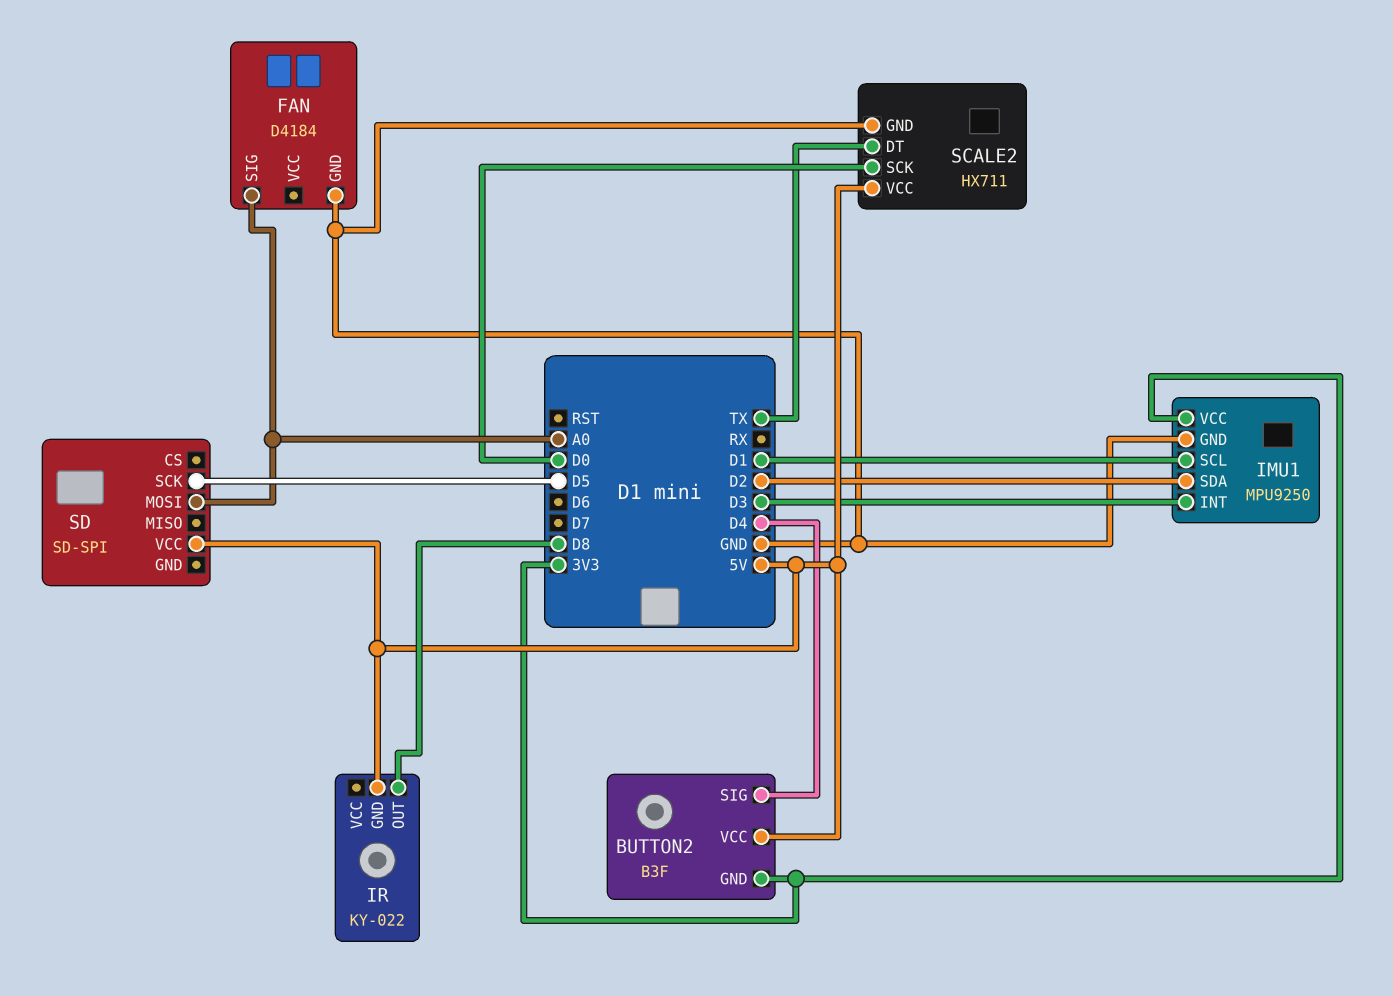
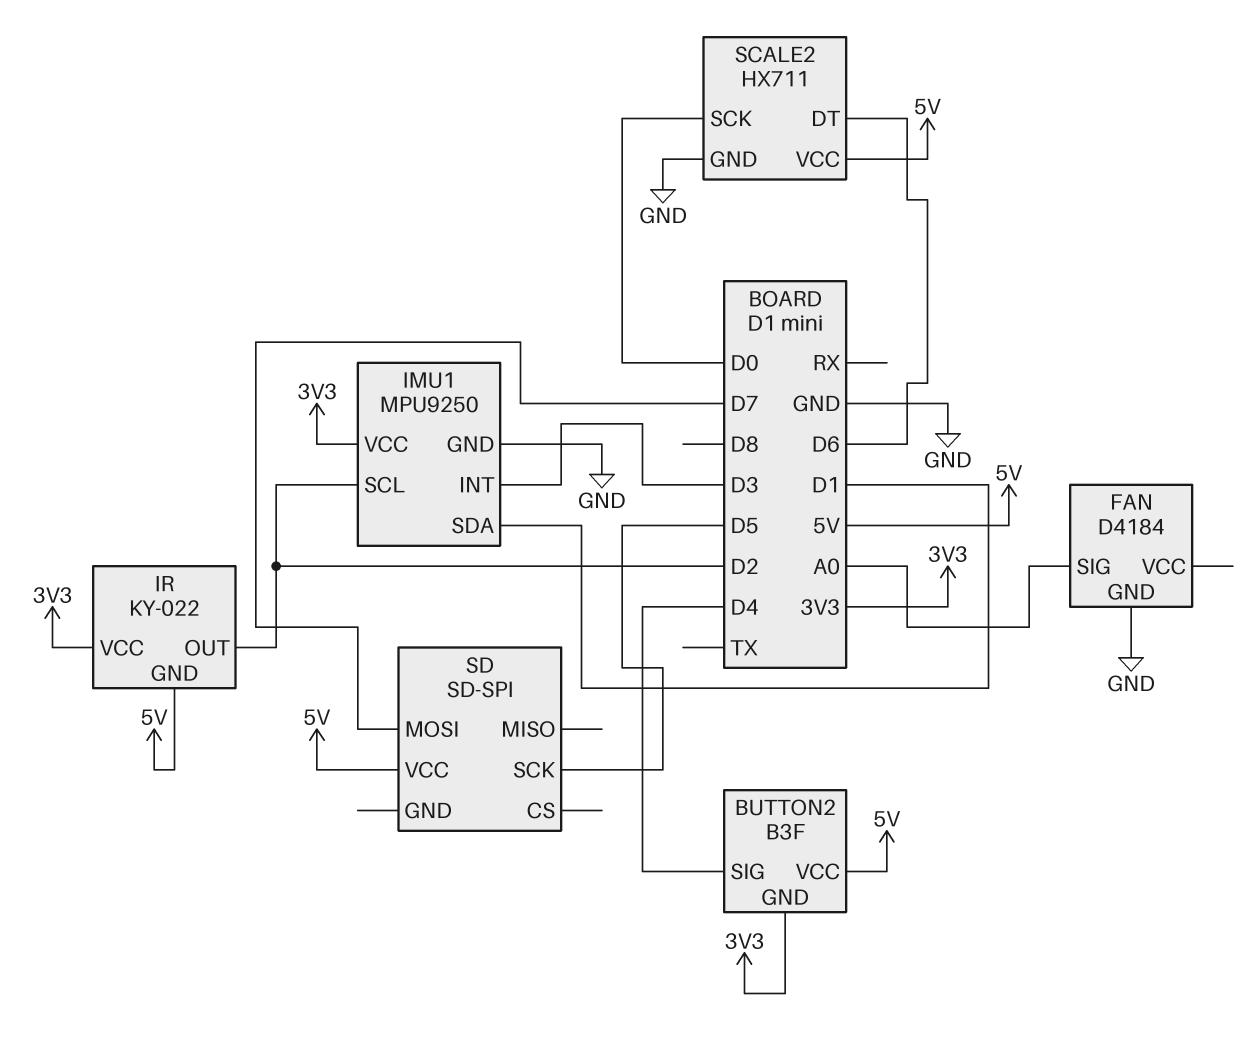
IMU1 pin SCL: D1 -> D2
IMU1 pin SDA: D2 -> D1
IR pin OUT: D8 -> D2
IR pin VCC: none -> 3V3
SCALE2 pin DT: TX -> D6
SD pin MOSI: A0 -> D7

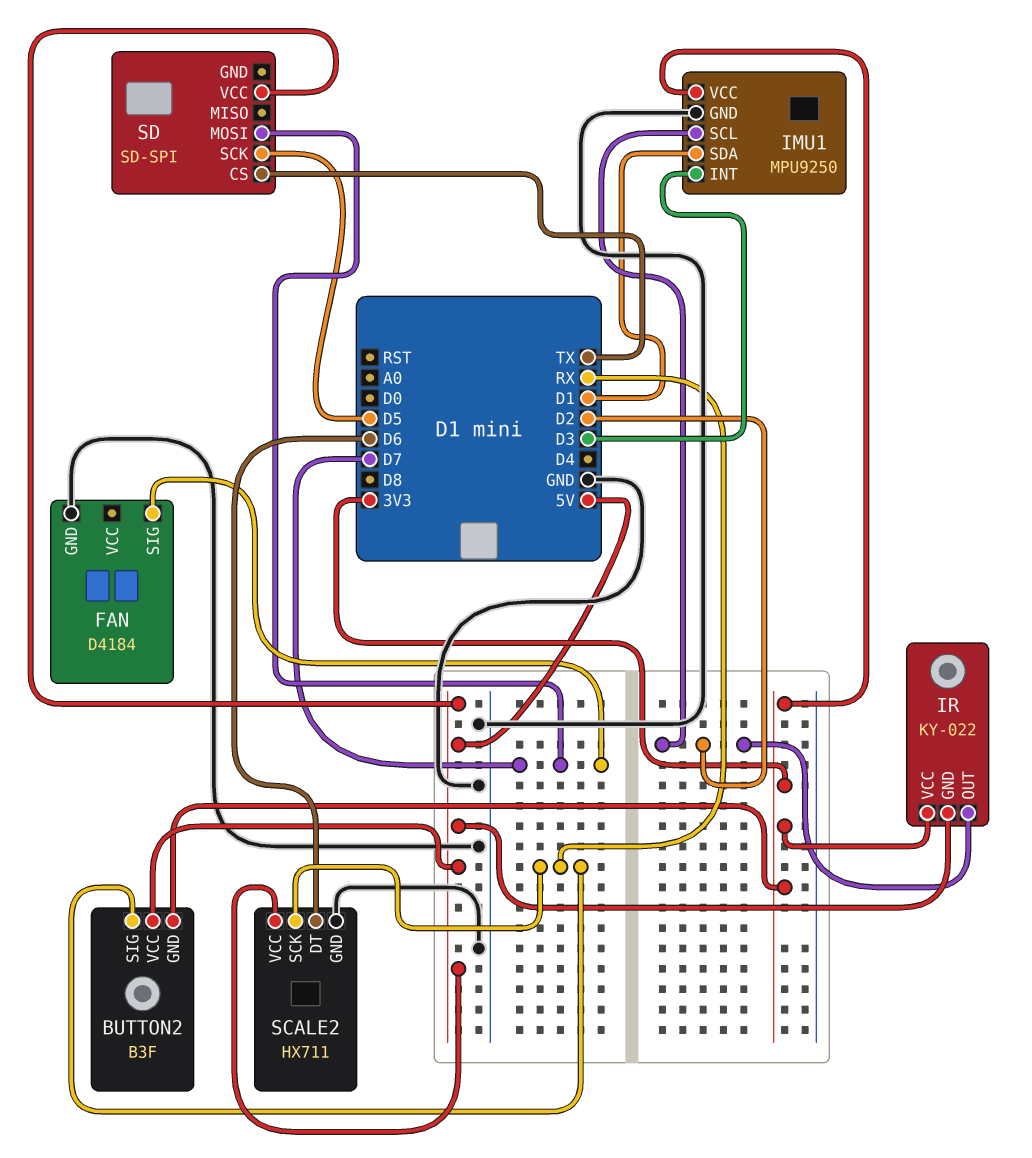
BUTTON2 pin SIG: D4 -> RX
FAN pin SIG: A0 -> D7
SCALE2 pin SCK: D0 -> RX
SD pin CS: none -> TX

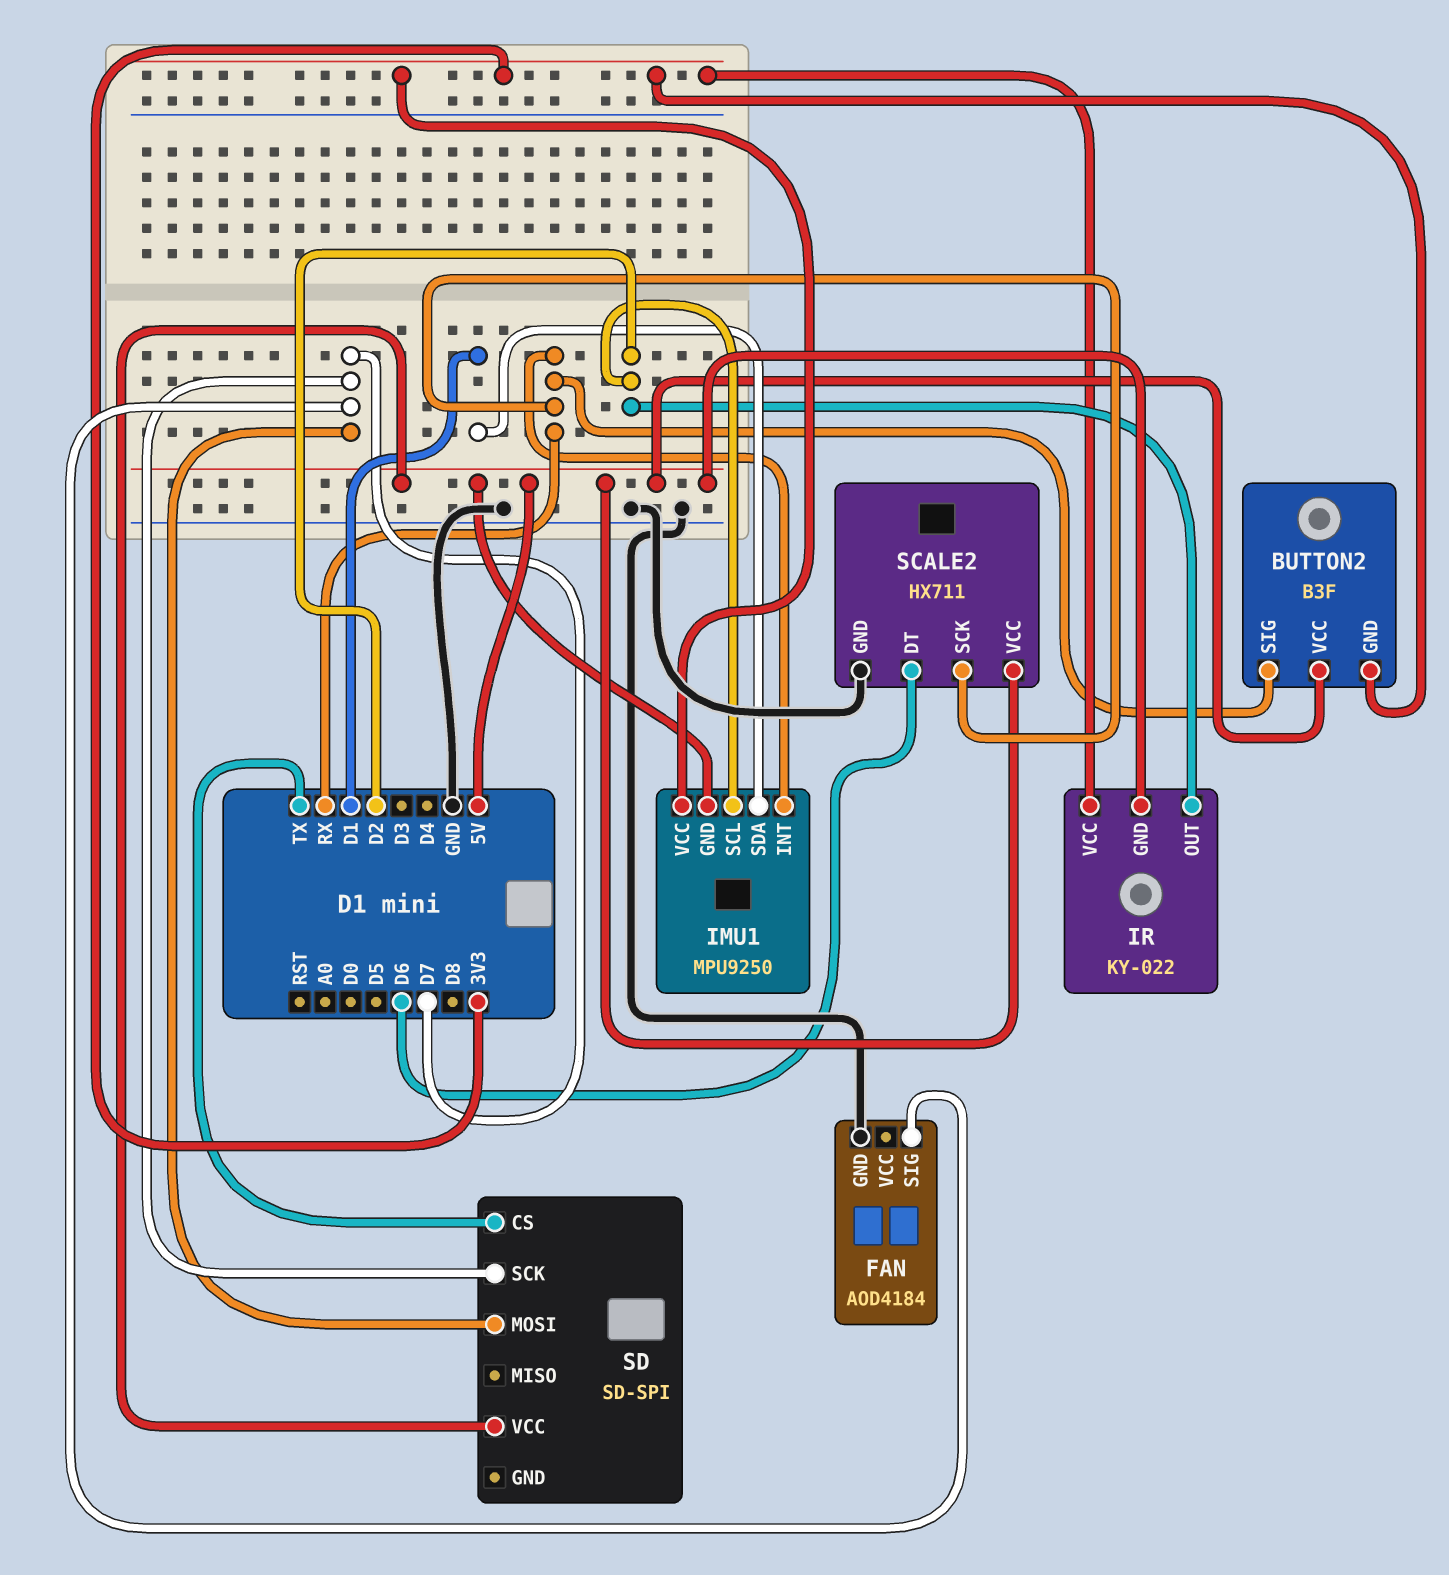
FAN: D4184 -> AOD4184
IMU1 pin GND: GND -> 5V
IMU1 pin INT: D3 -> RX
SD pin SCK: D5 -> D7

